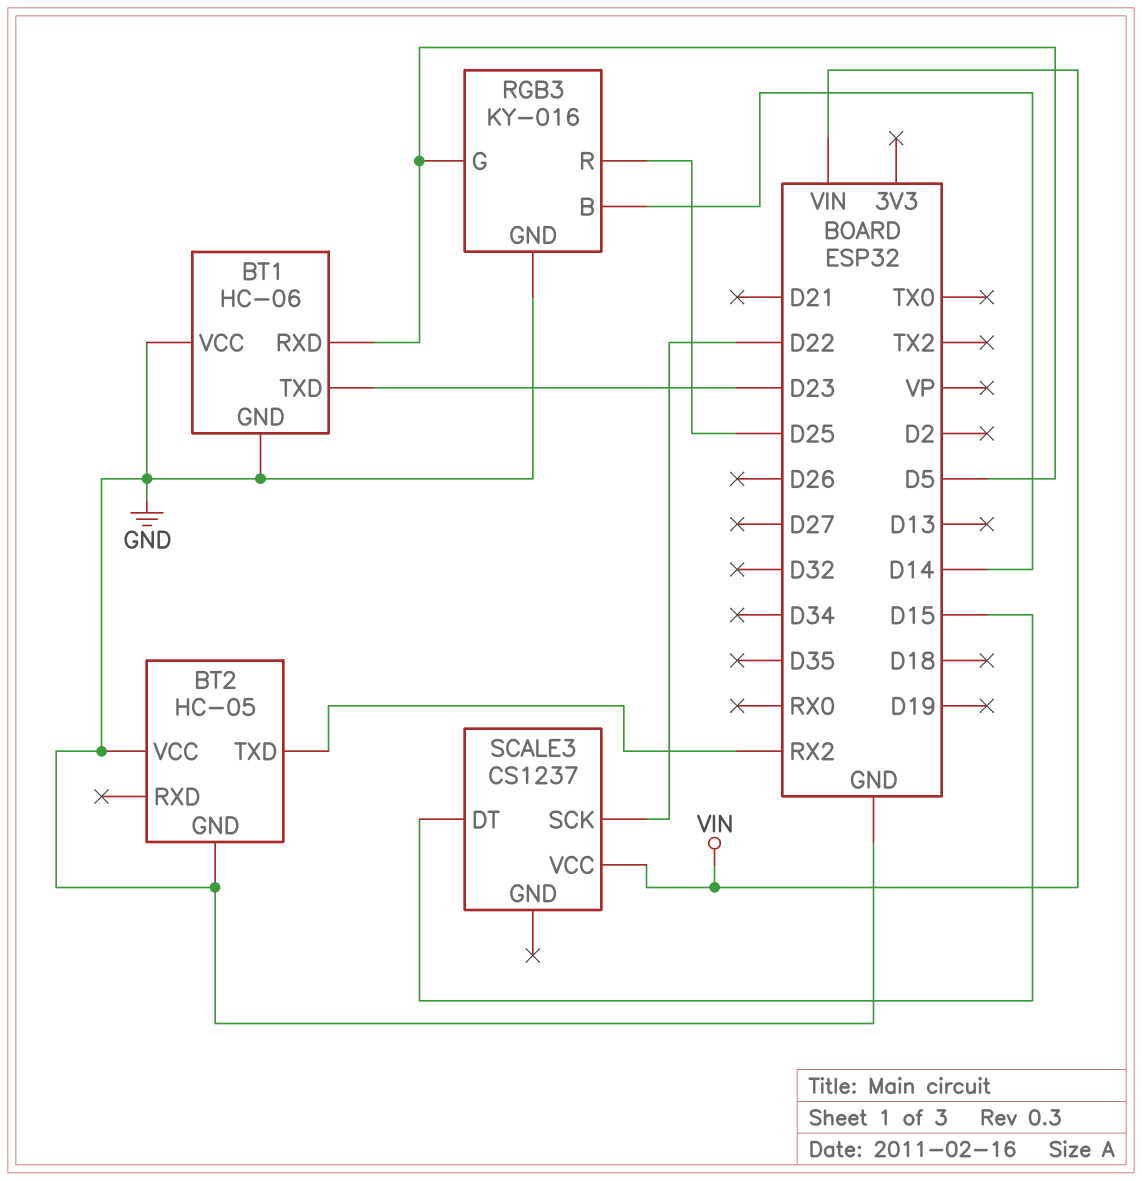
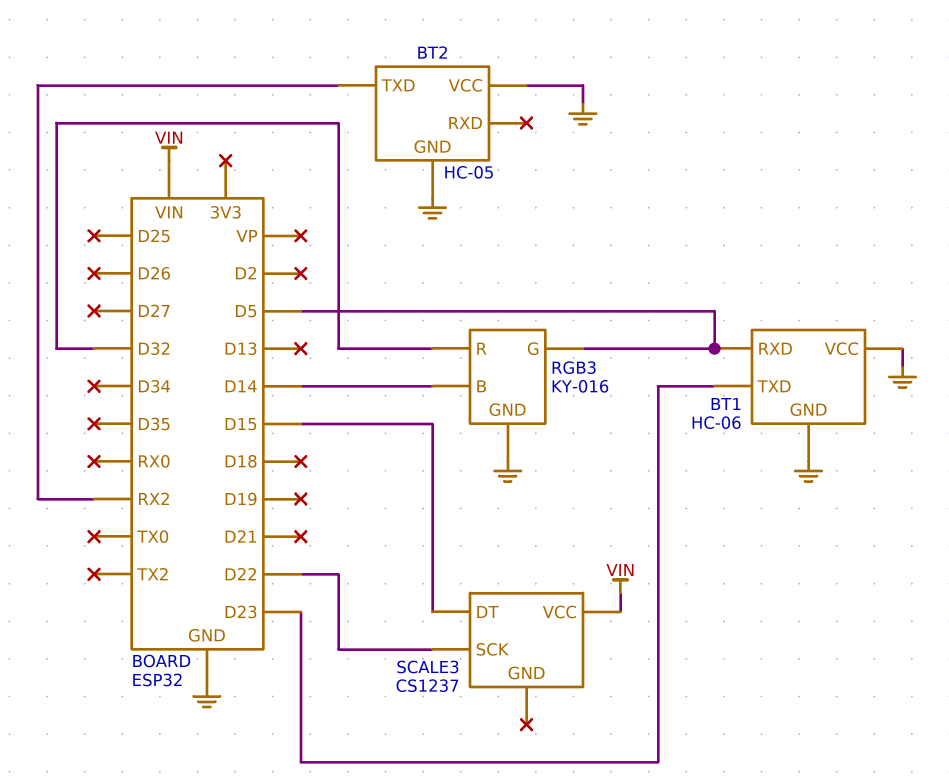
RGB3 pin R: D25 -> D32

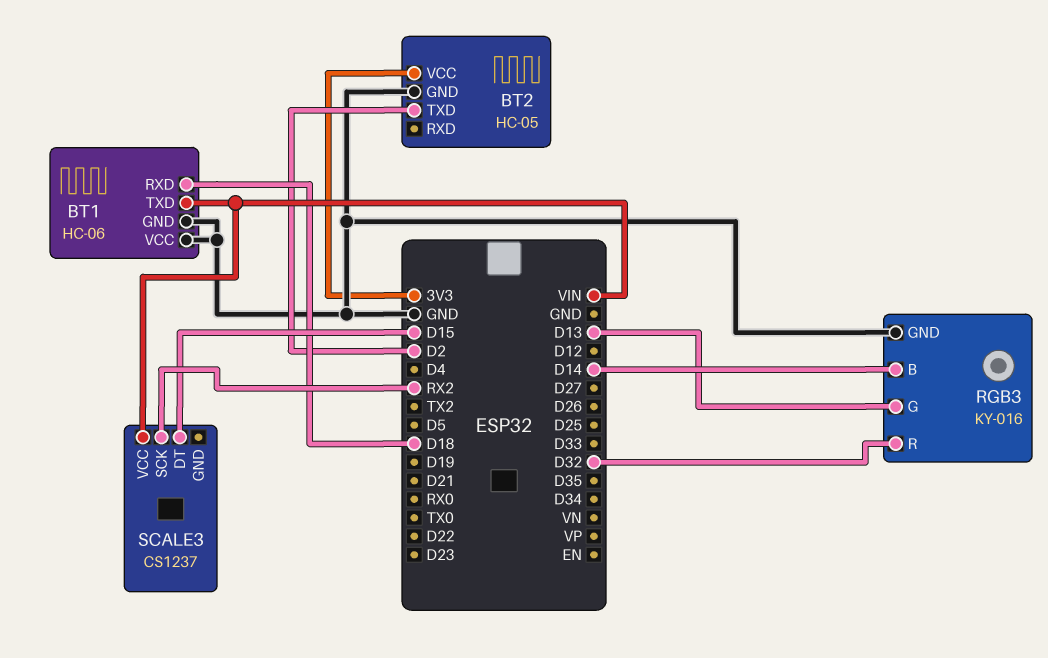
BT1 pin RXD: D5 -> D18
BT1 pin TXD: D23 -> VIN
BT2 pin TXD: RX2 -> D2
BT2 pin VCC: GND -> 3V3
RGB3 pin G: D5 -> D13
SCALE3 pin SCK: D22 -> RX2

